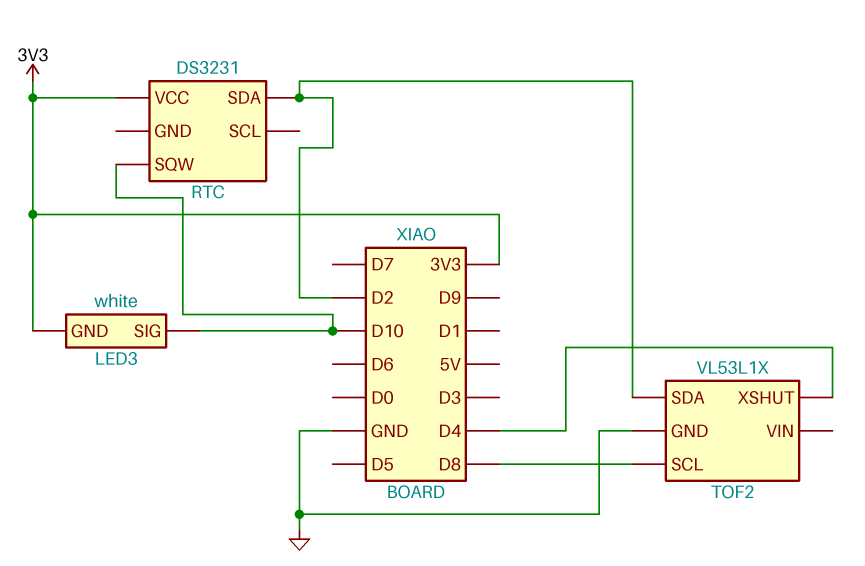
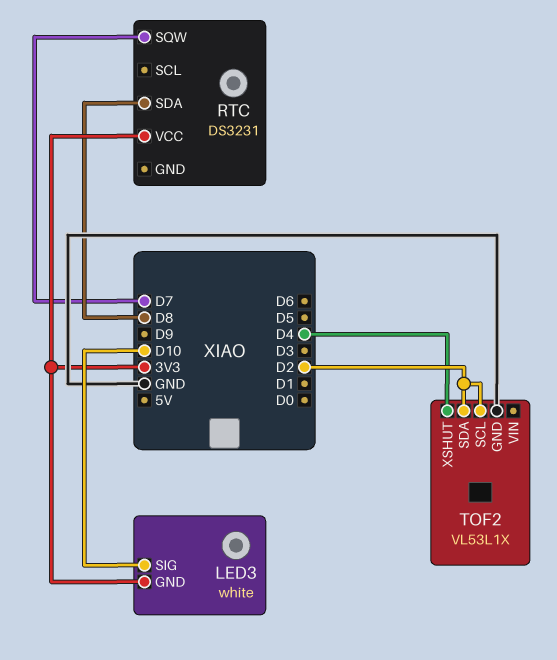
RTC pin SDA: D2 -> D8
RTC pin SQW: D10 -> D7
TOF2 pin SCL: D8 -> D2

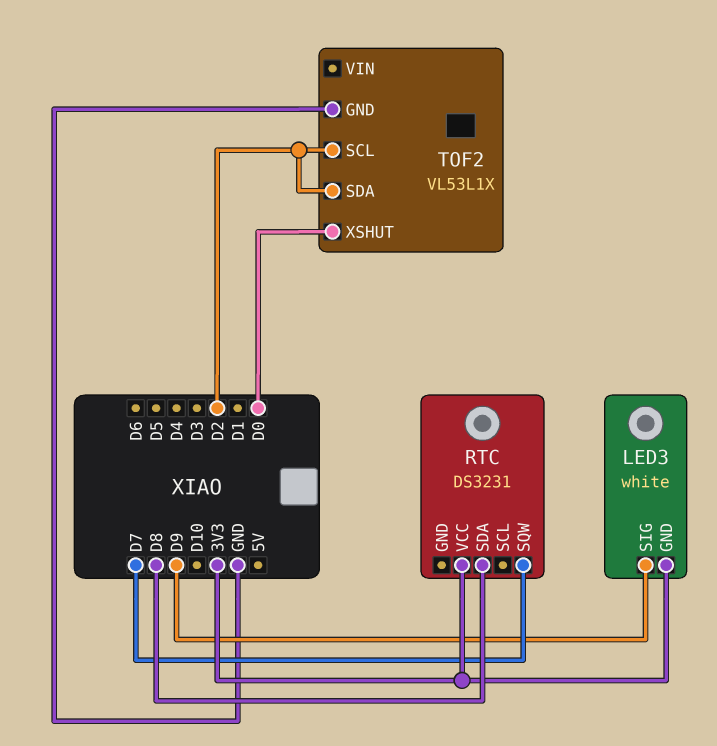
LED3 pin SIG: D10 -> D9
TOF2 pin XSHUT: D4 -> D0

